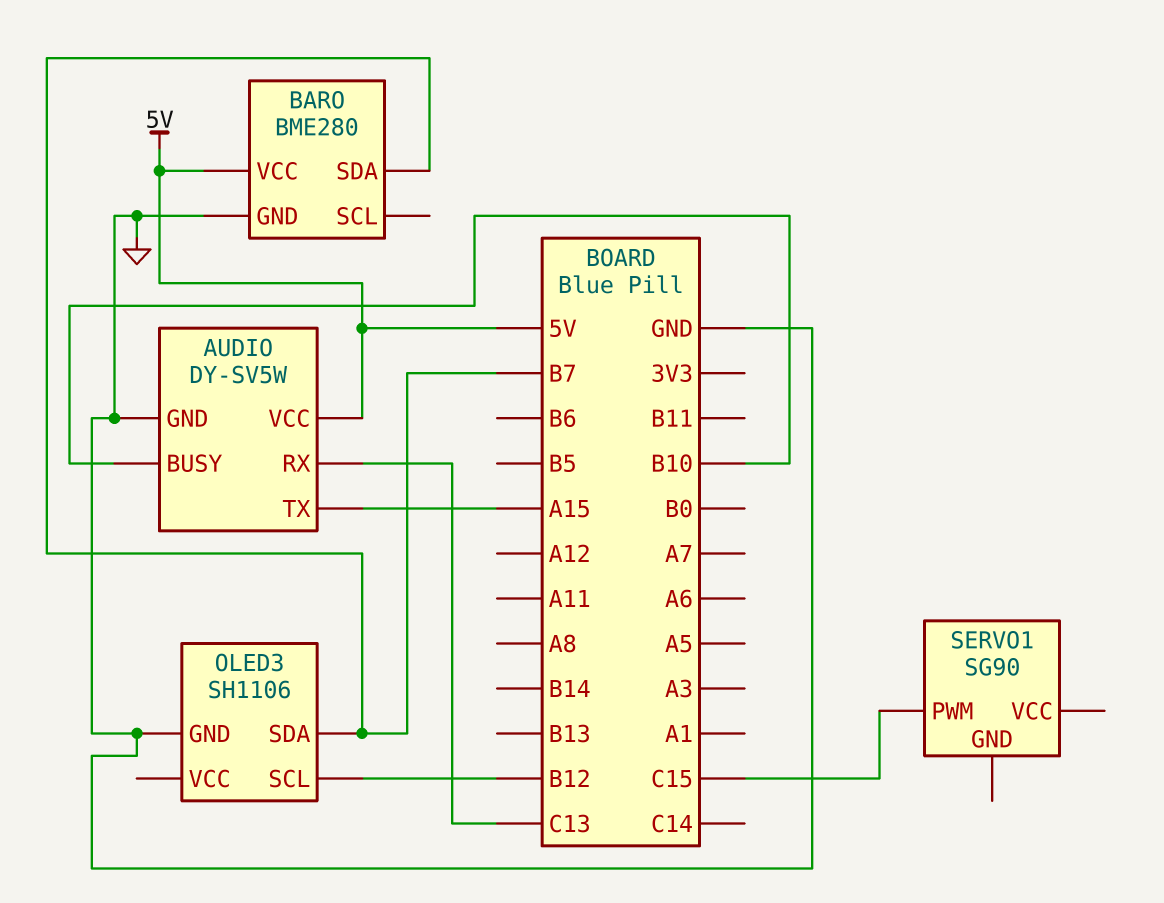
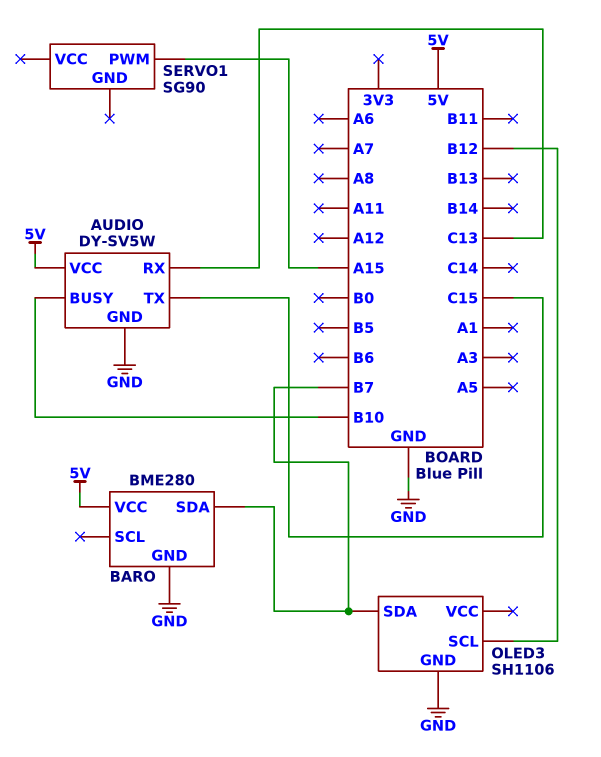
AUDIO pin TX: A15 -> C15
SERVO1 pin PWM: C15 -> A15

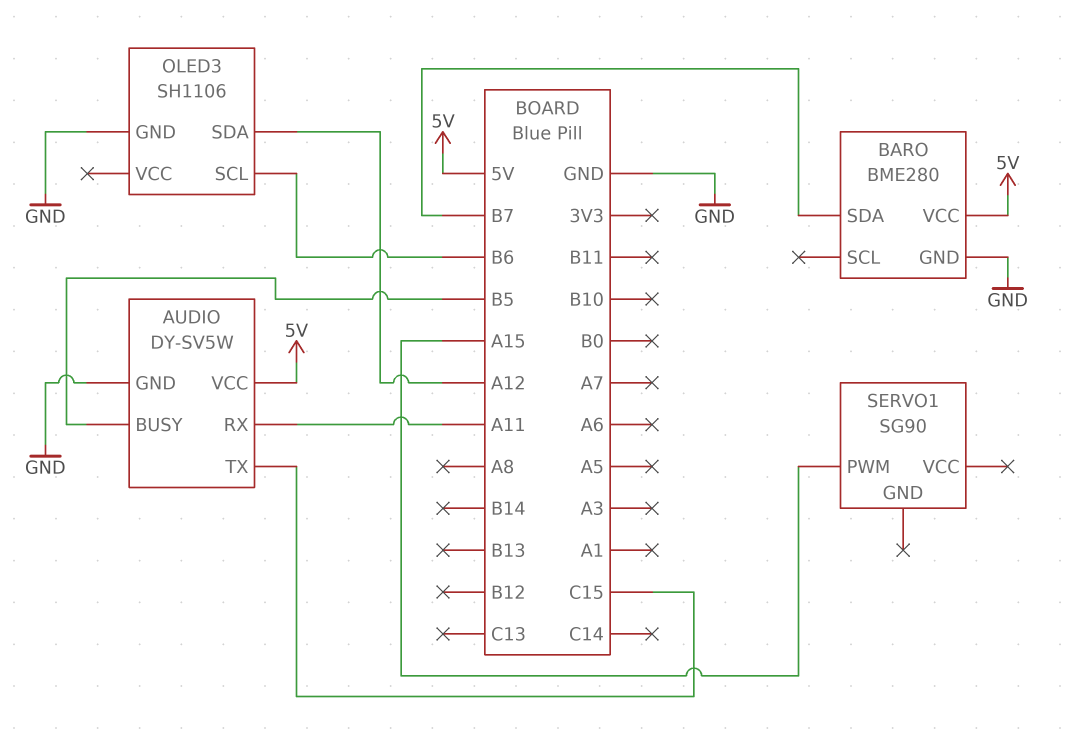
AUDIO pin BUSY: B10 -> B5
AUDIO pin RX: C13 -> A11
OLED3 pin SCL: B12 -> B6
OLED3 pin SDA: B7 -> A12

